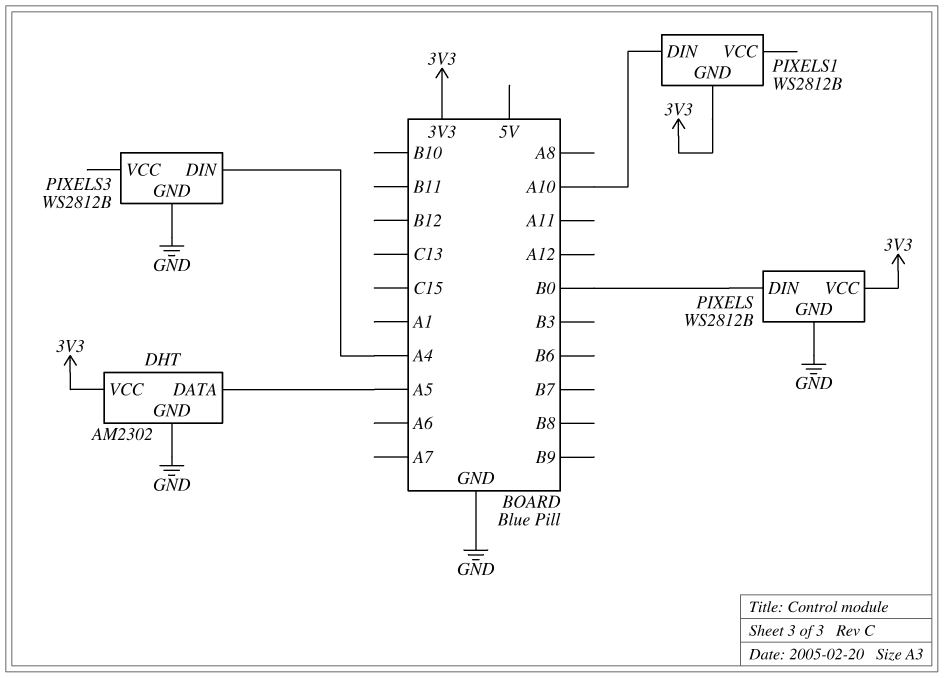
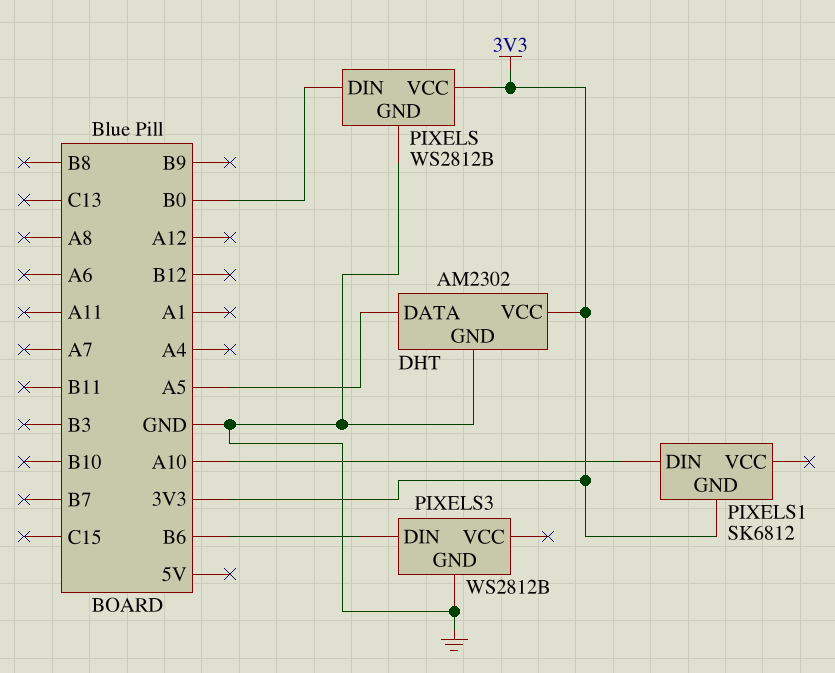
PIXELS1: WS2812B -> SK6812
PIXELS3 pin DIN: A4 -> B6

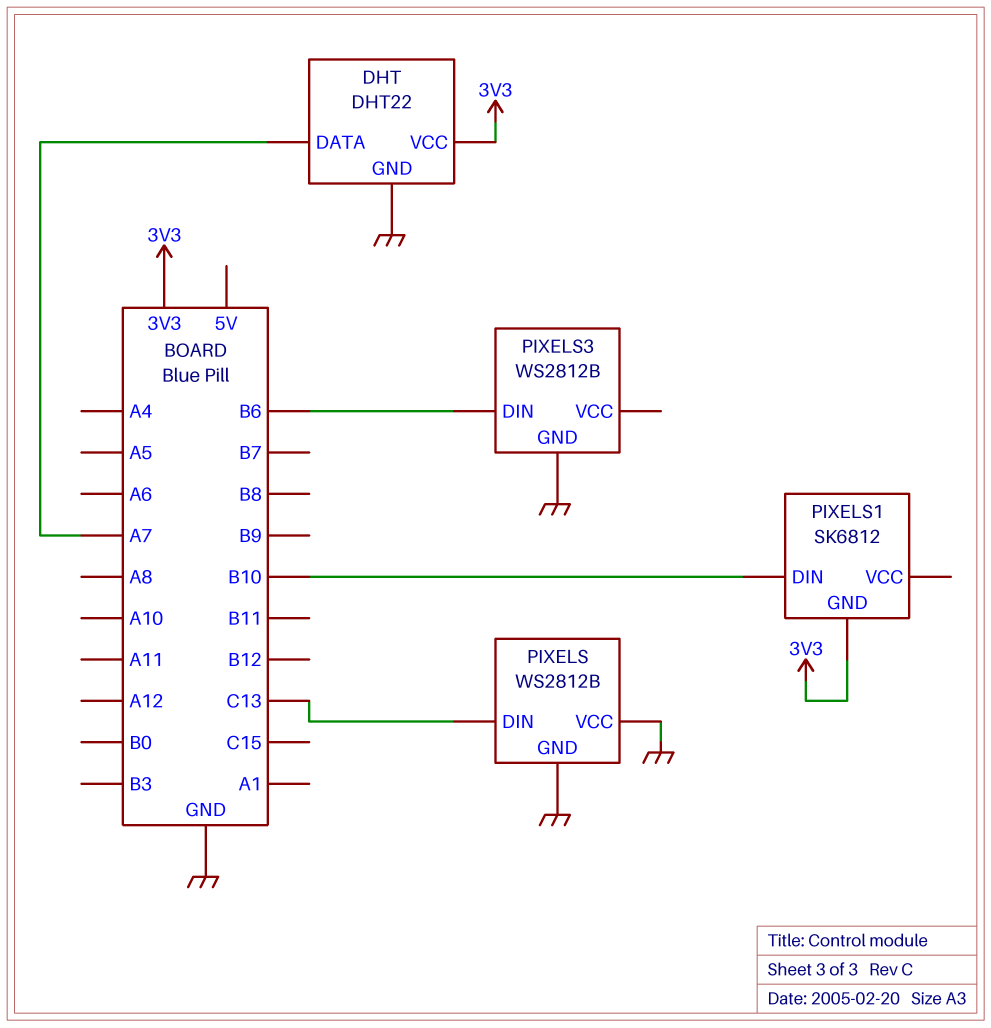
DHT: AM2302 -> DHT22
DHT pin DATA: A5 -> A7
PIXELS pin DIN: B0 -> C13
PIXELS pin VCC: 3V3 -> GND
PIXELS1 pin DIN: A10 -> B10

